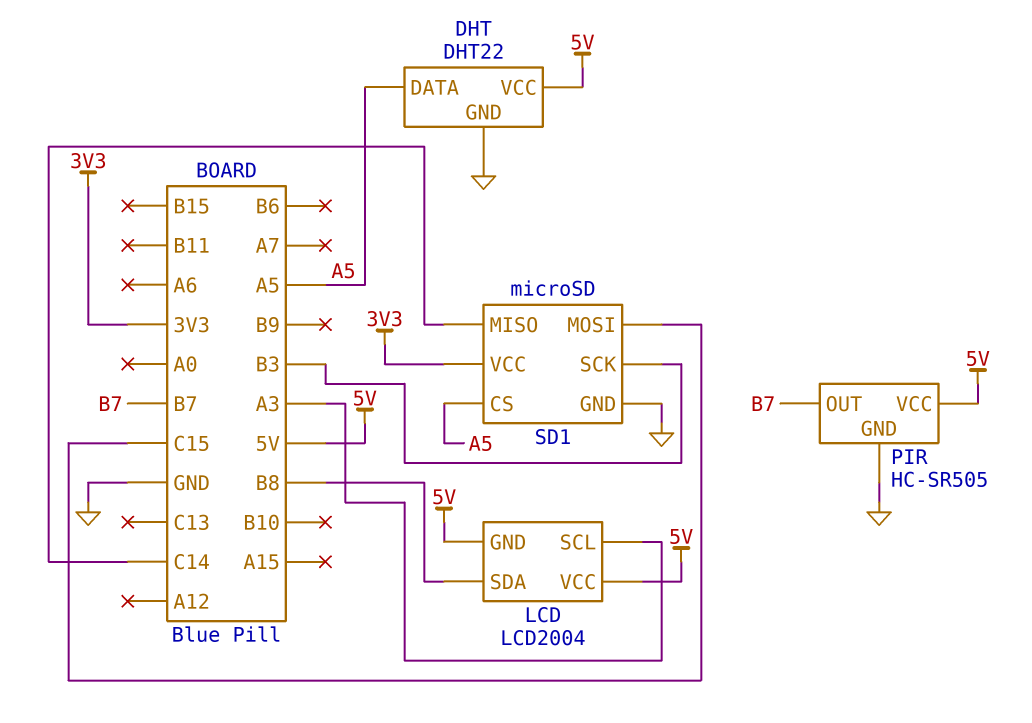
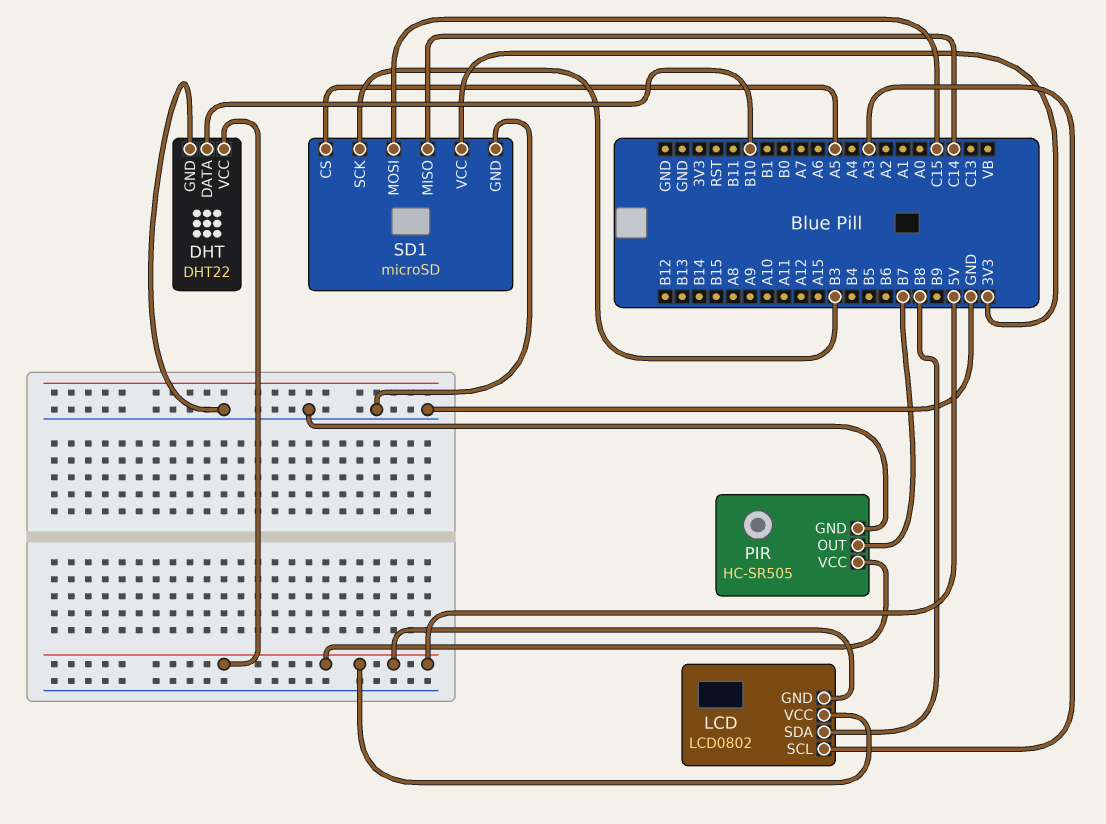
DHT pin DATA: A5 -> B10
LCD: LCD2004 -> LCD0802

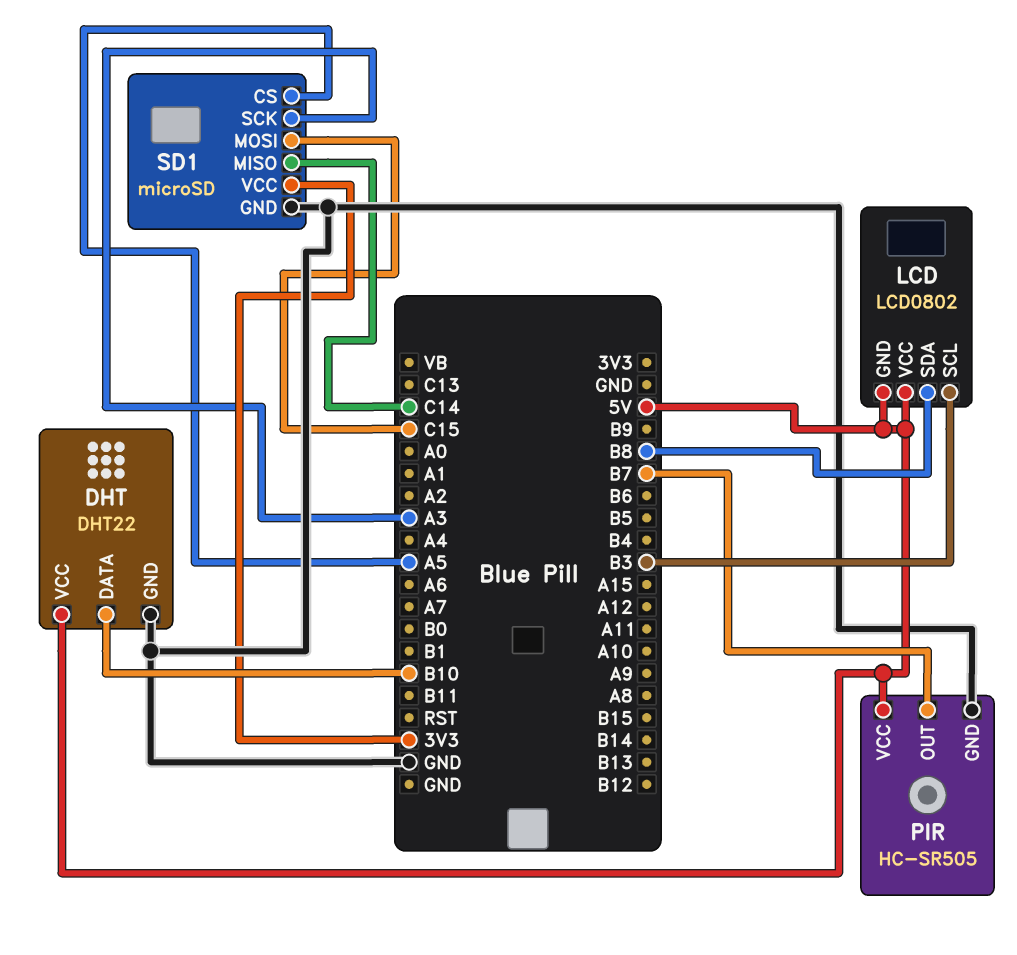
LCD pin SCL: A3 -> B3
SD1 pin SCK: B3 -> A3

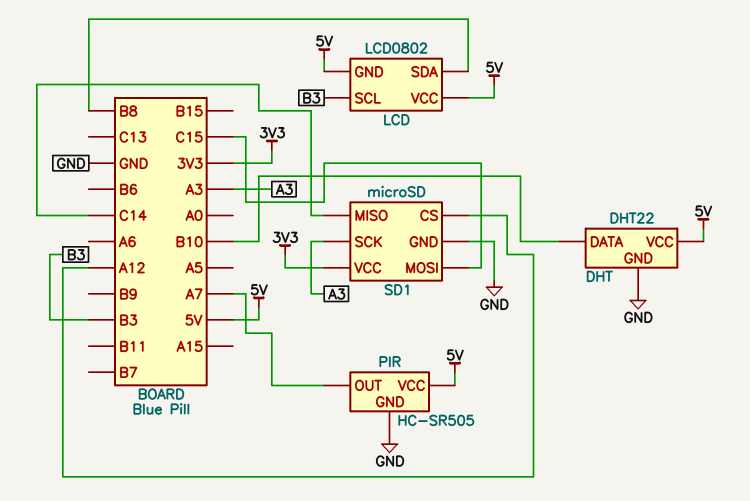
PIR pin OUT: B7 -> A7
SD1 pin CS: A5 -> A12

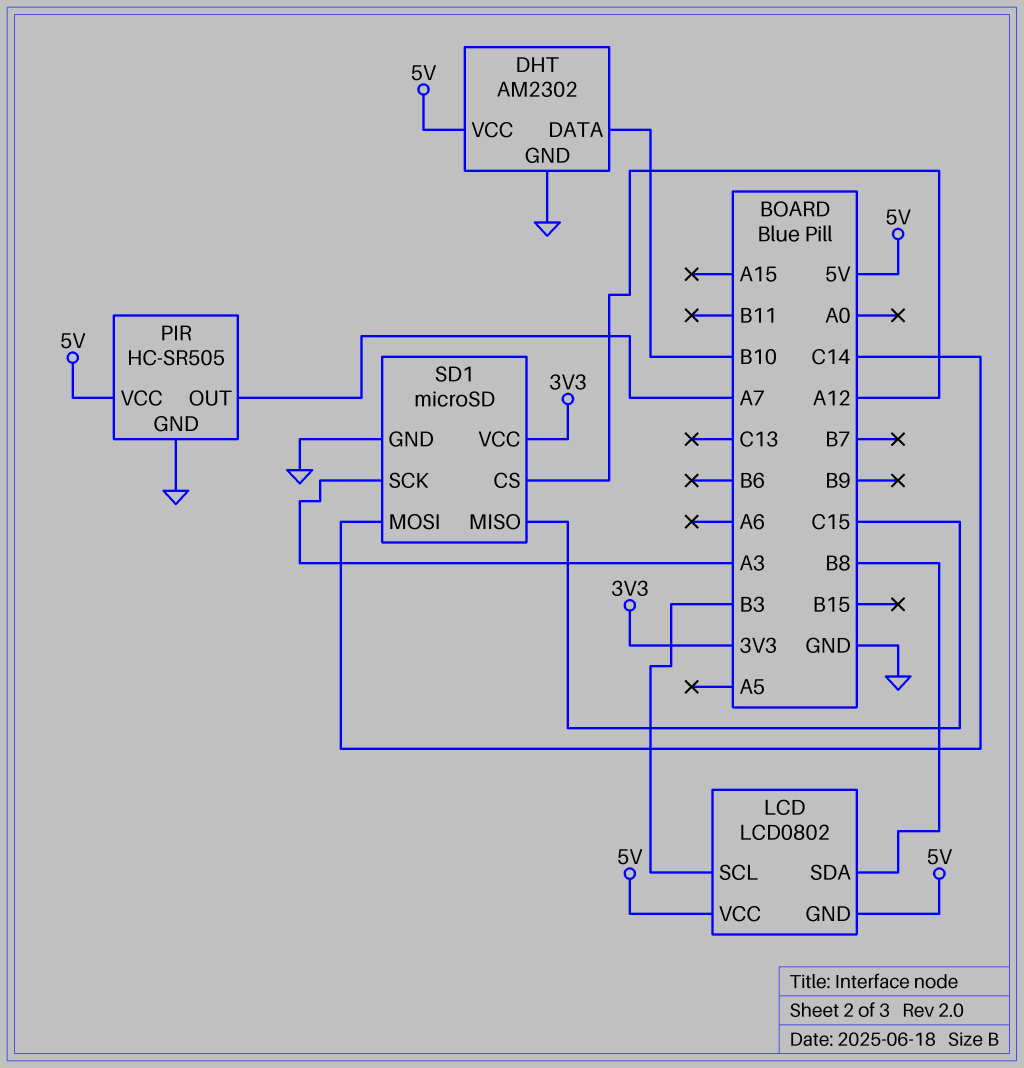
DHT: DHT22 -> AM2302
SD1 pin MISO: C14 -> C15
SD1 pin MOSI: C15 -> C14

